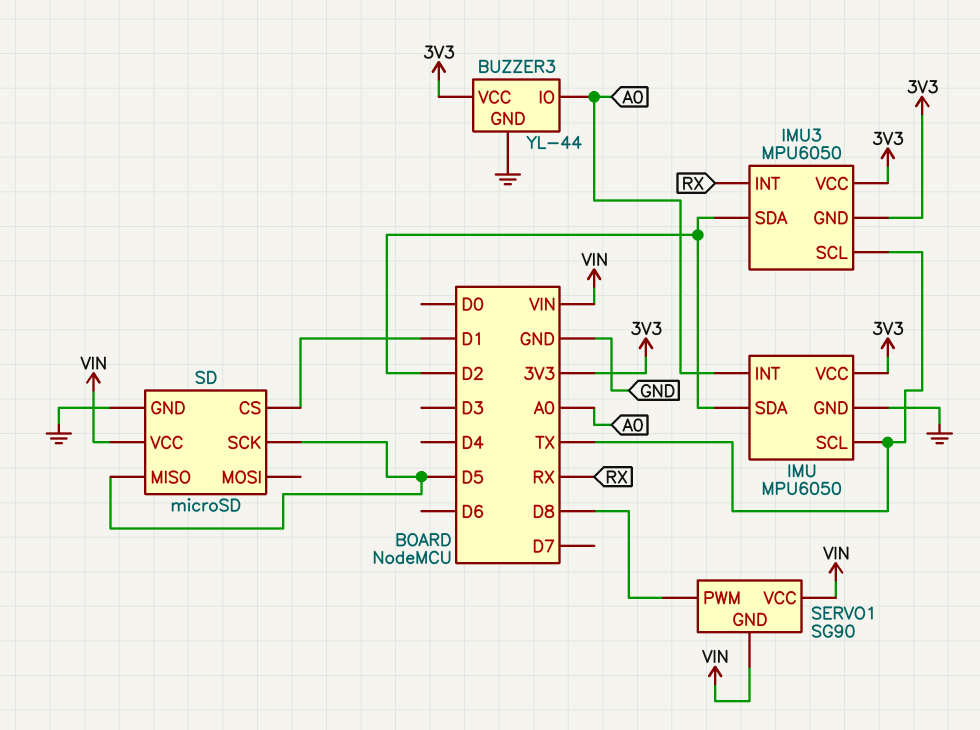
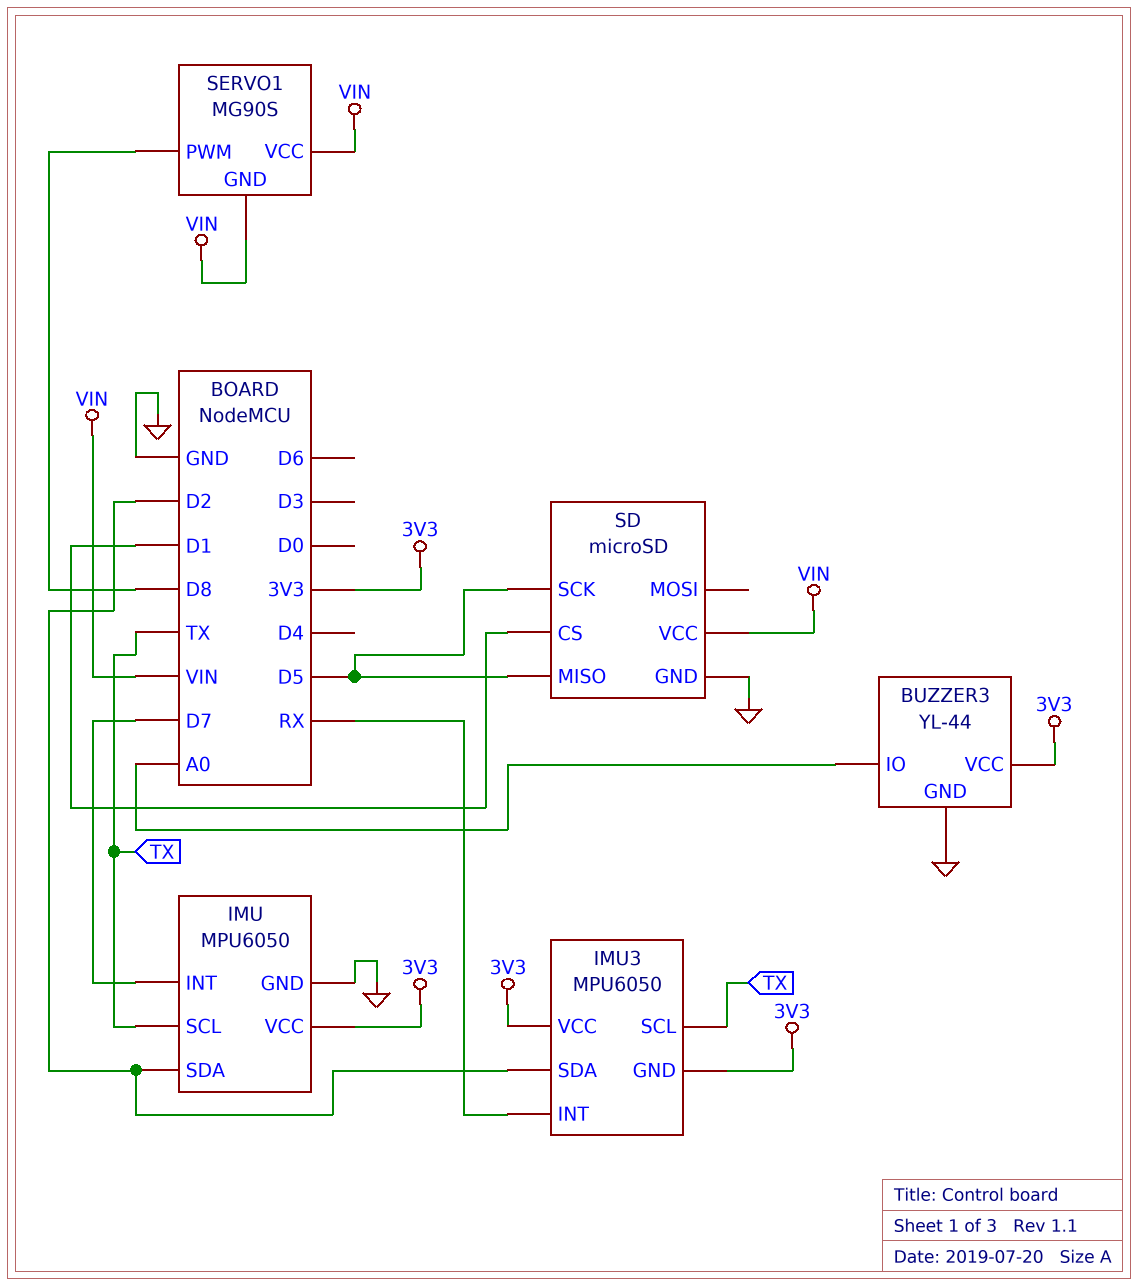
IMU pin INT: A0 -> D7
SERVO1: SG90 -> MG90S

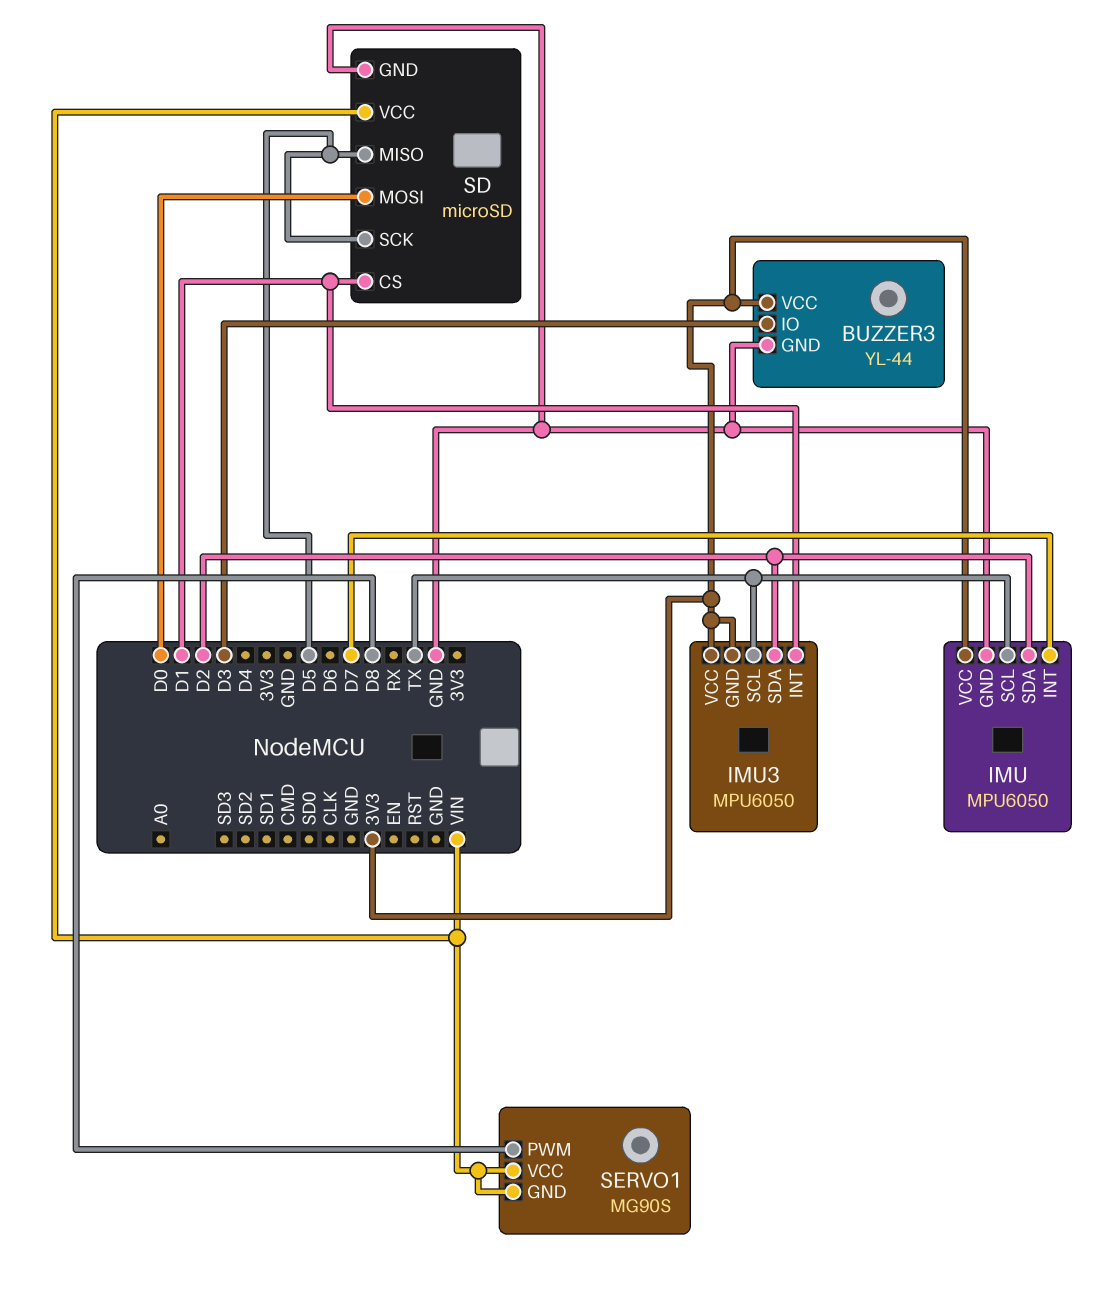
BUZZER3 pin IO: A0 -> D3
IMU3 pin INT: RX -> D1
SD pin MOSI: none -> D0

